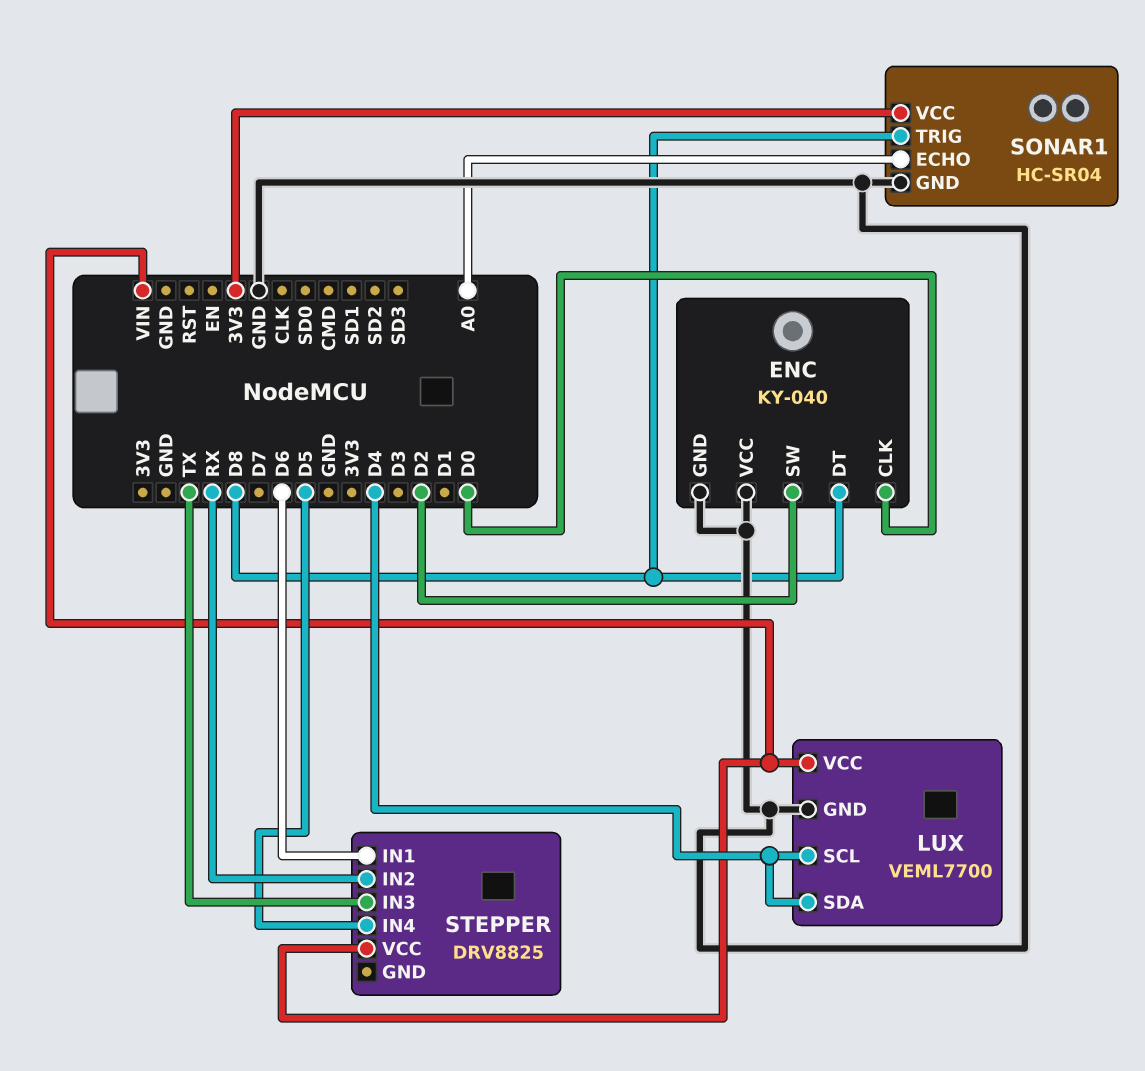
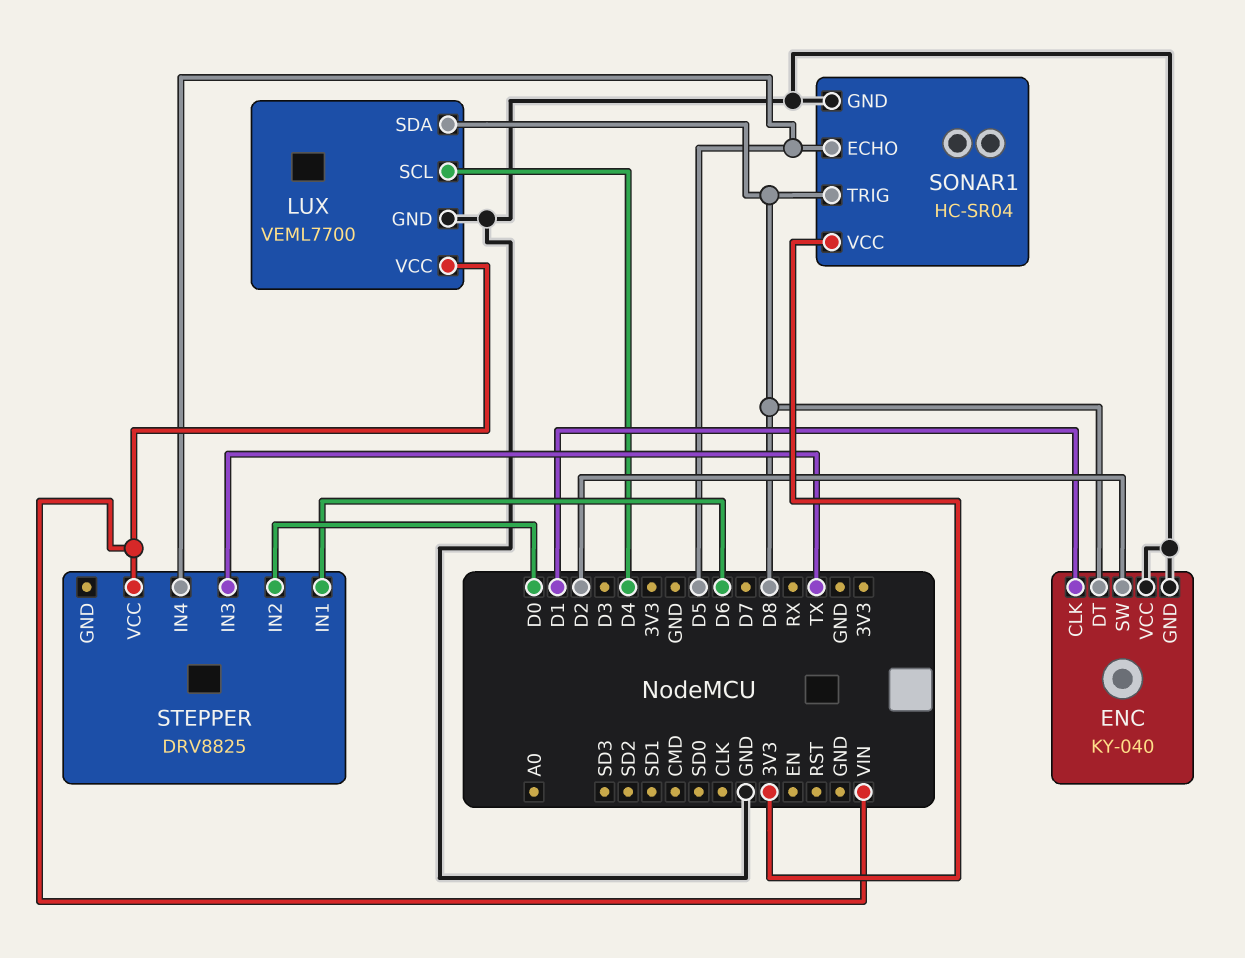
ENC pin CLK: D0 -> D1
LUX pin SDA: D4 -> D8
SONAR1 pin ECHO: A0 -> D5
STEPPER pin IN2: RX -> D0

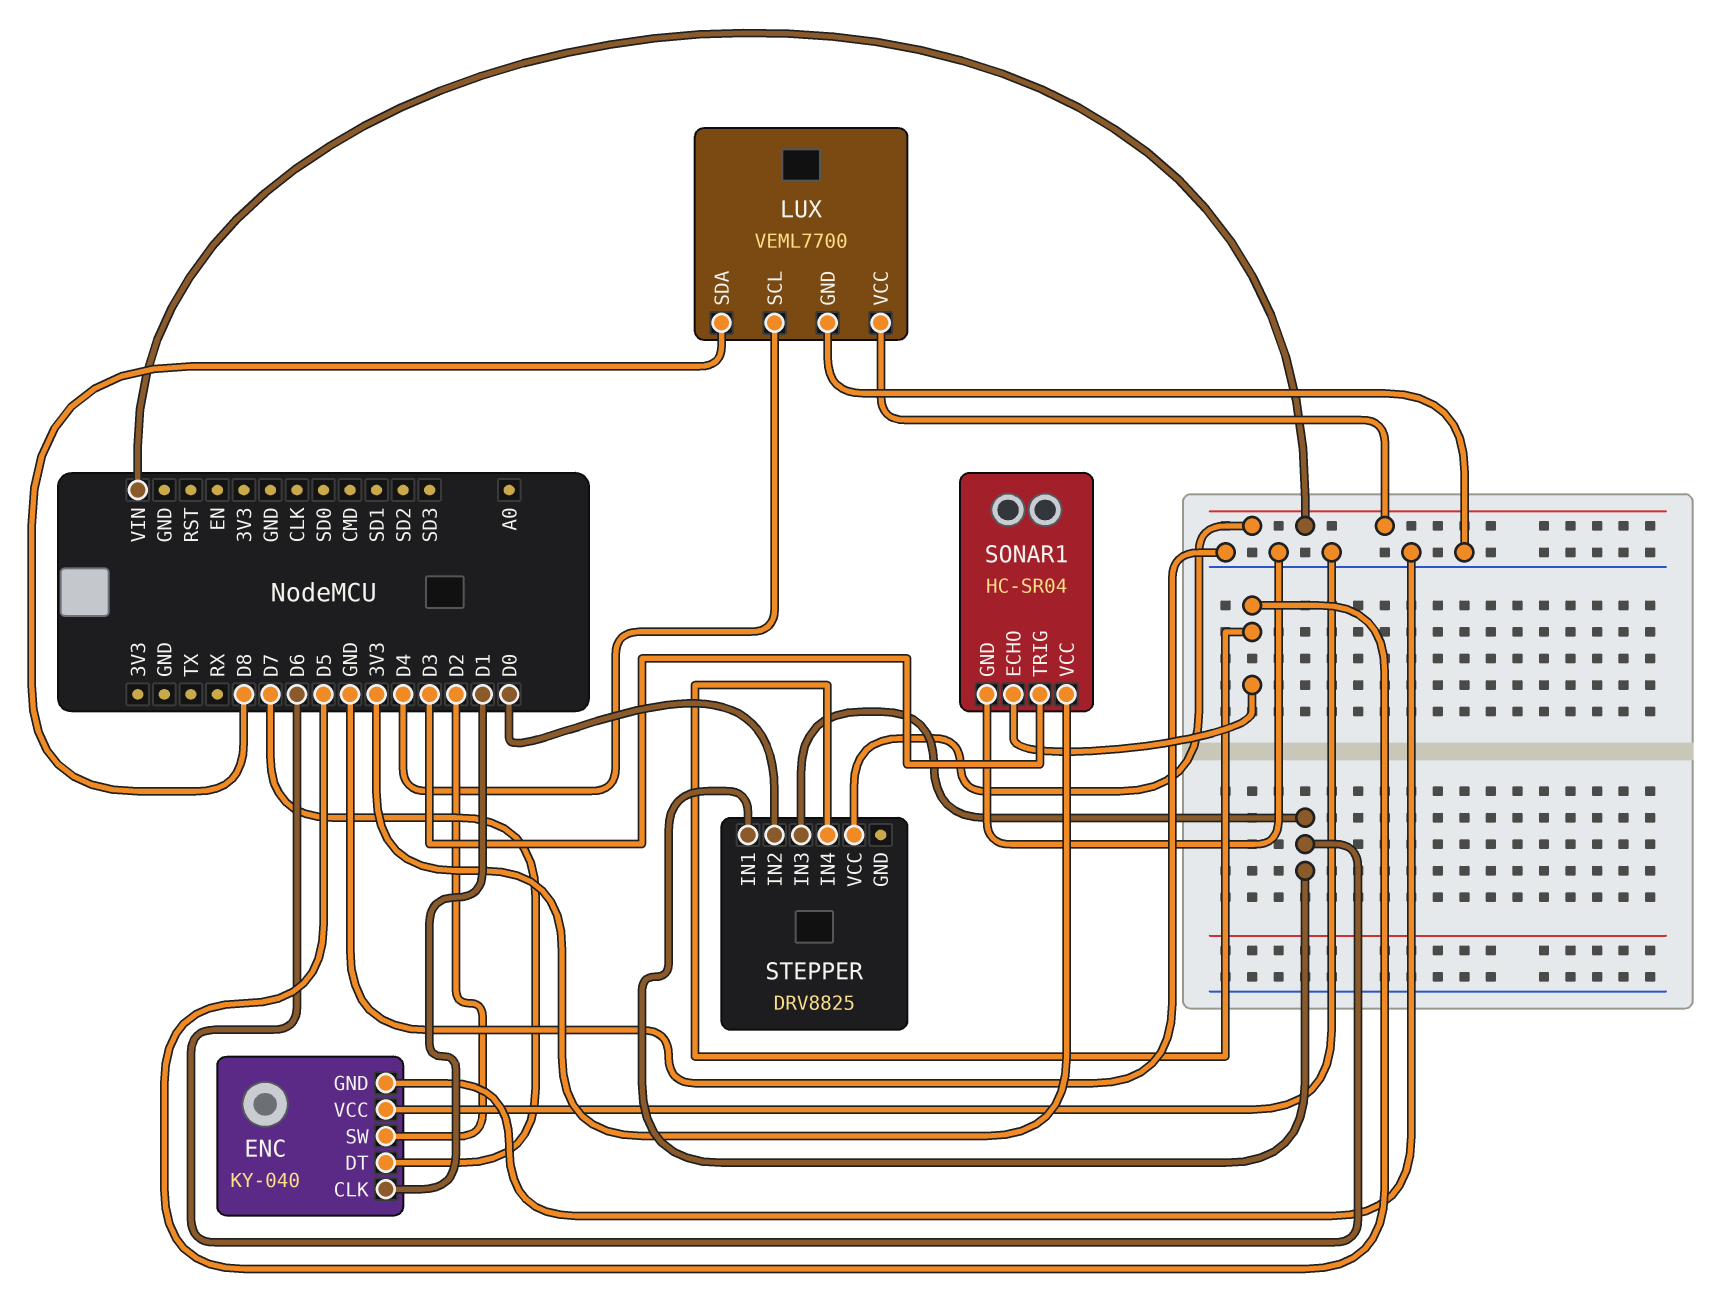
ENC pin DT: D8 -> D7
SONAR1 pin TRIG: D8 -> D3
STEPPER pin IN3: TX -> D6

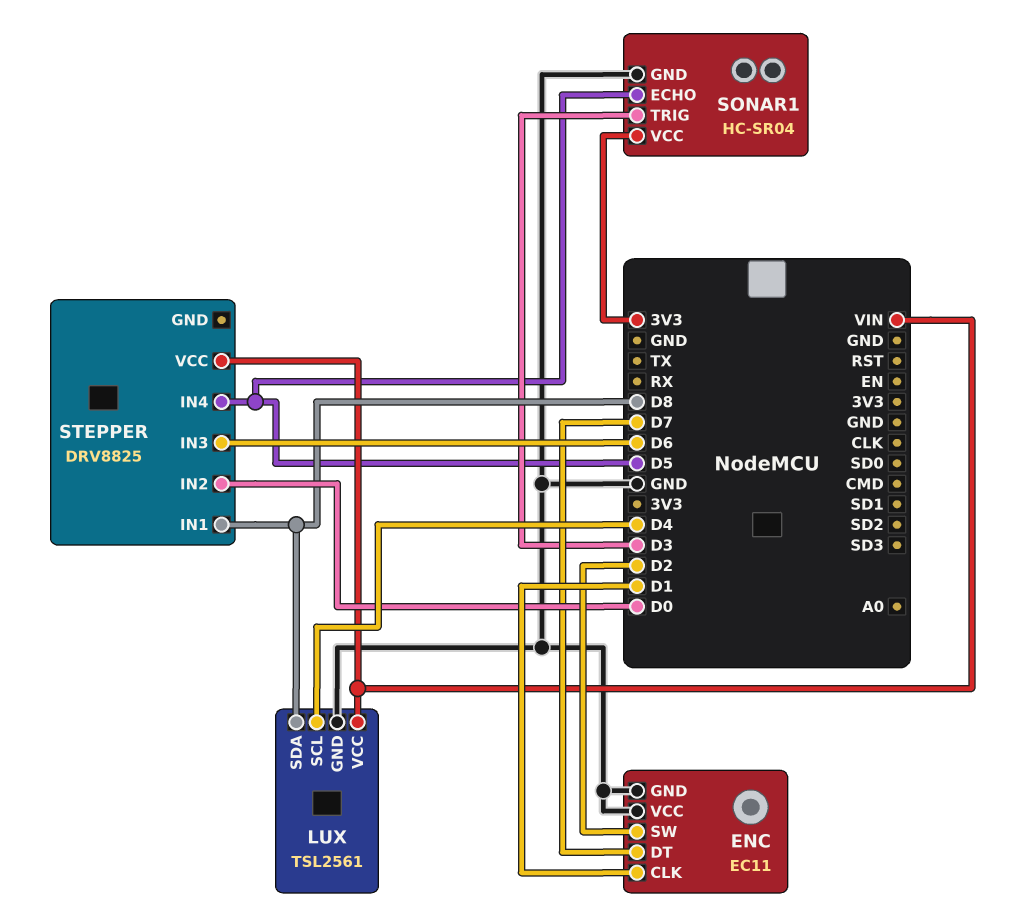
ENC: KY-040 -> EC11
LUX: VEML7700 -> TSL2561
STEPPER pin IN1: D6 -> D8

